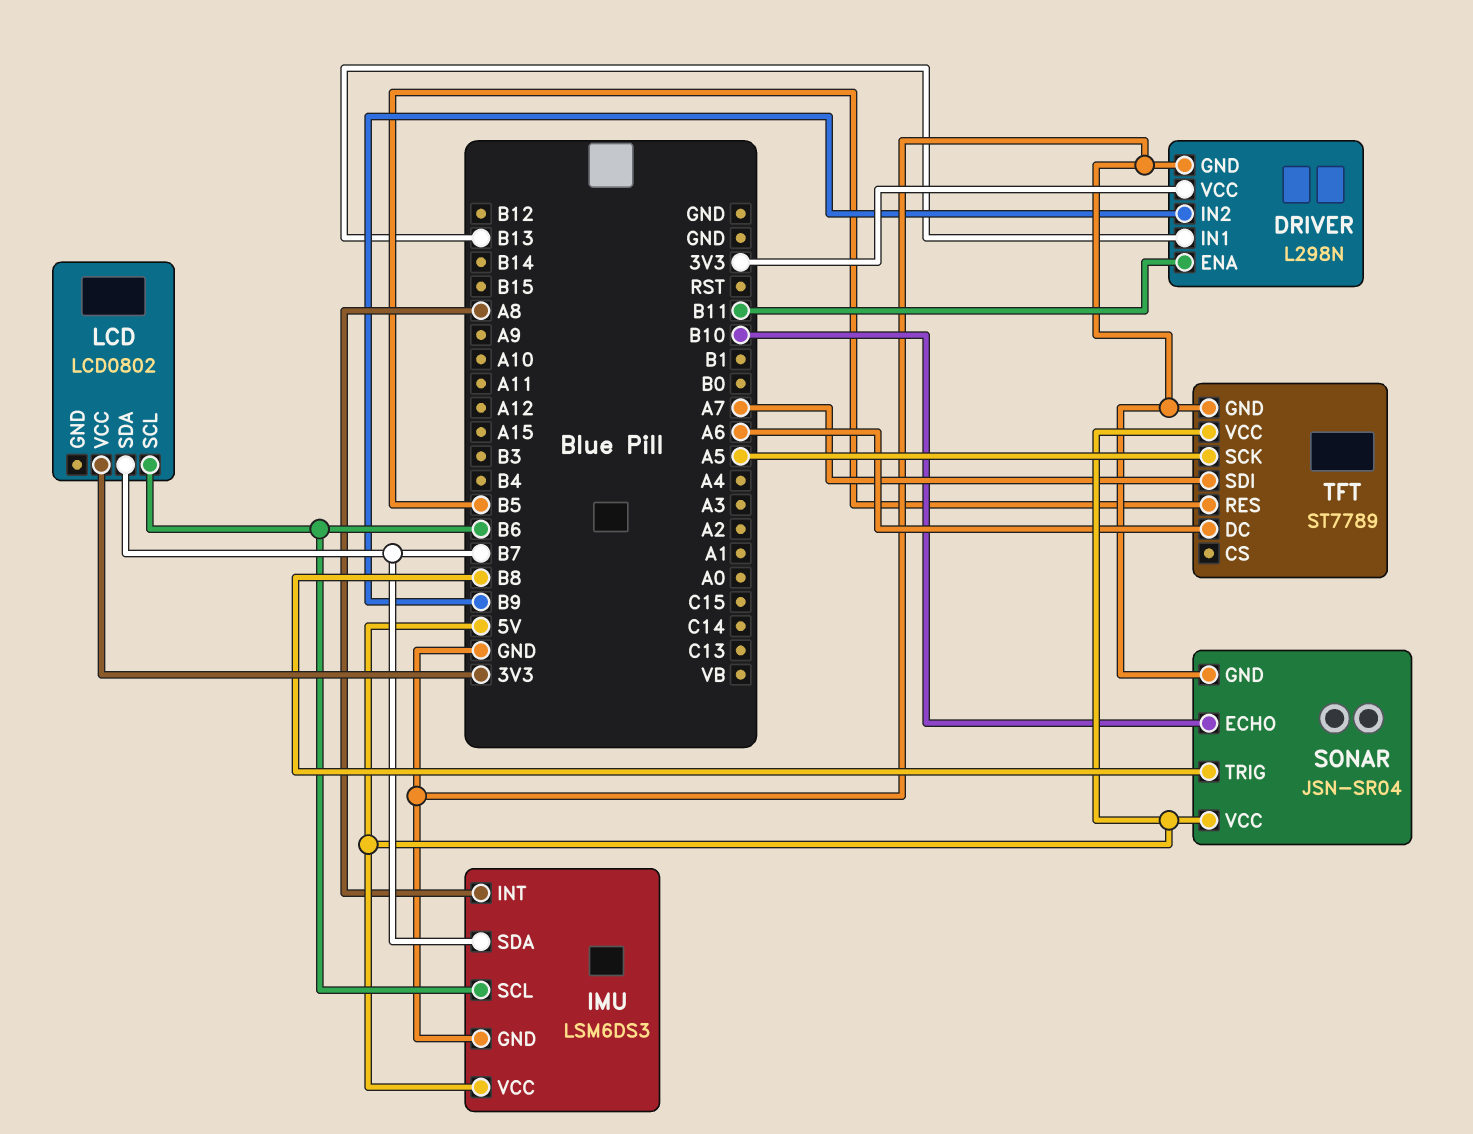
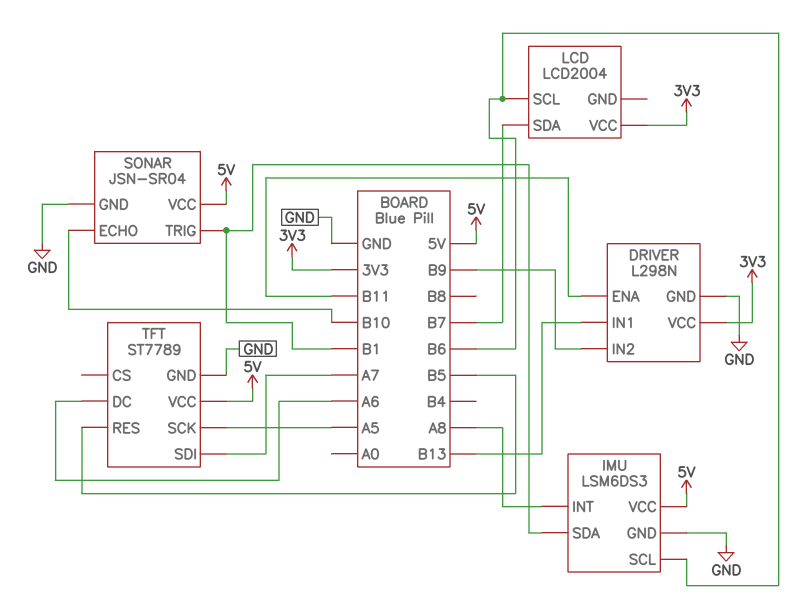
IMU pin SDA: B7 -> B1
LCD: LCD0802 -> LCD2004
SONAR pin TRIG: B8 -> B1

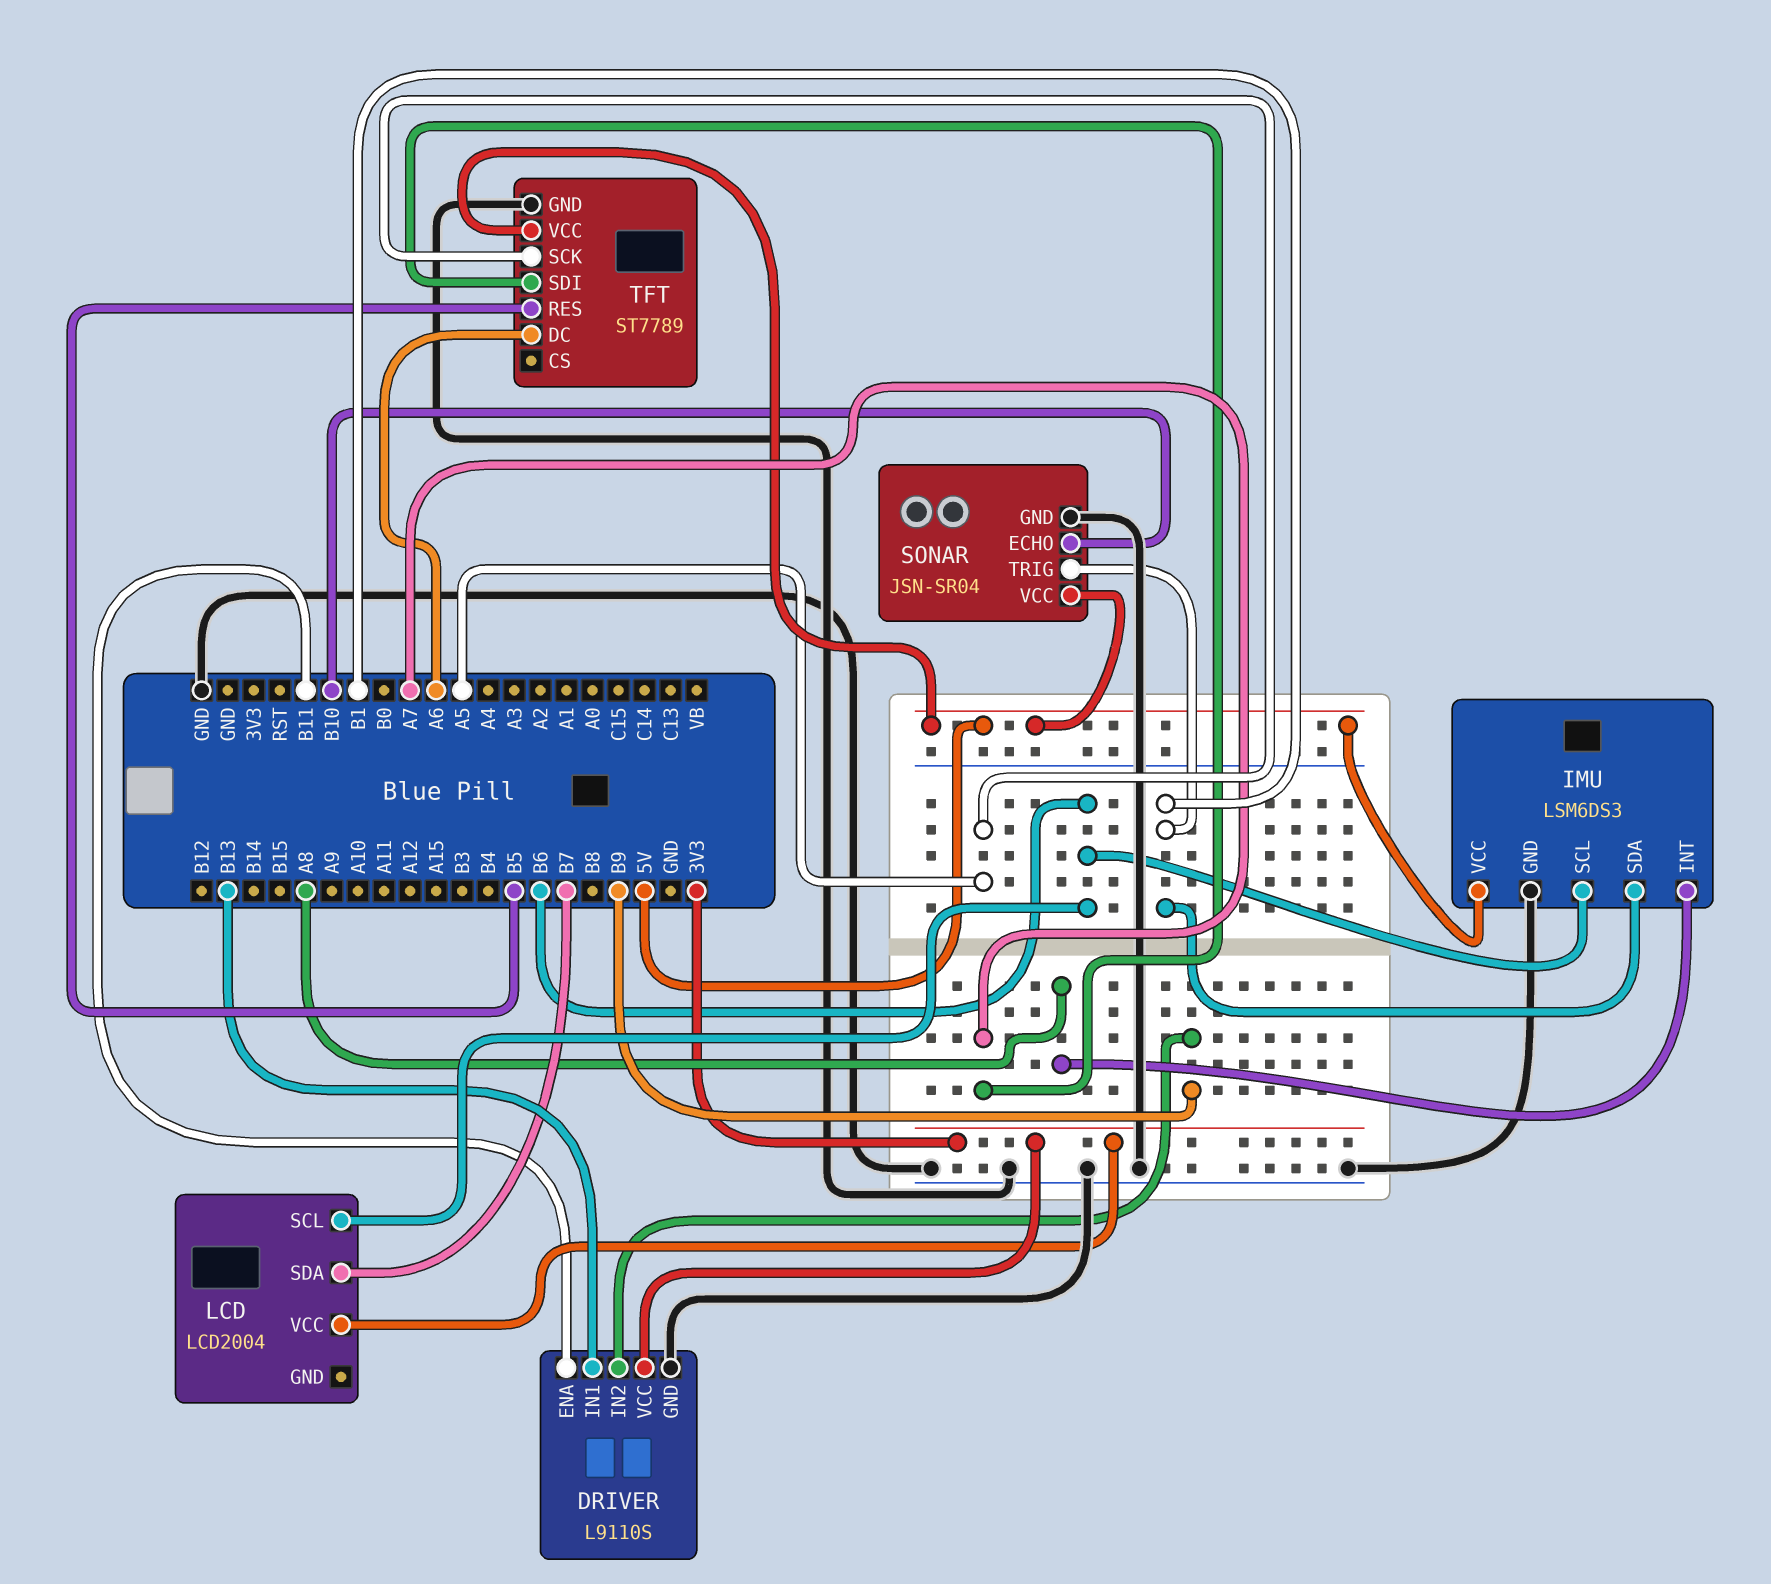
DRIVER: L298N -> L9110S

